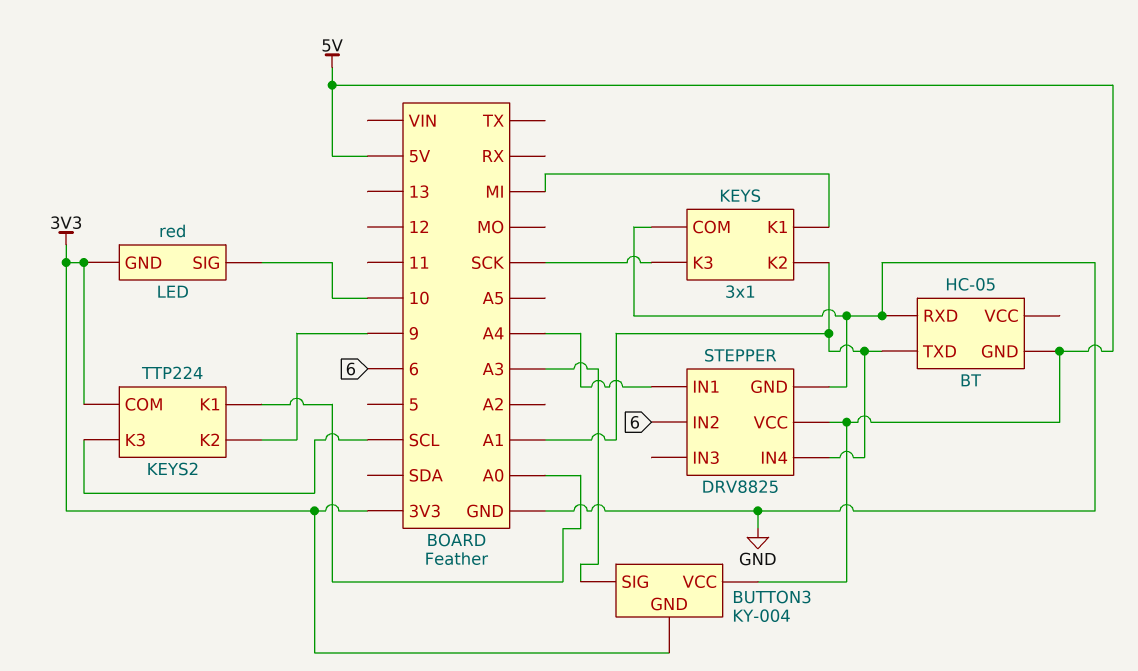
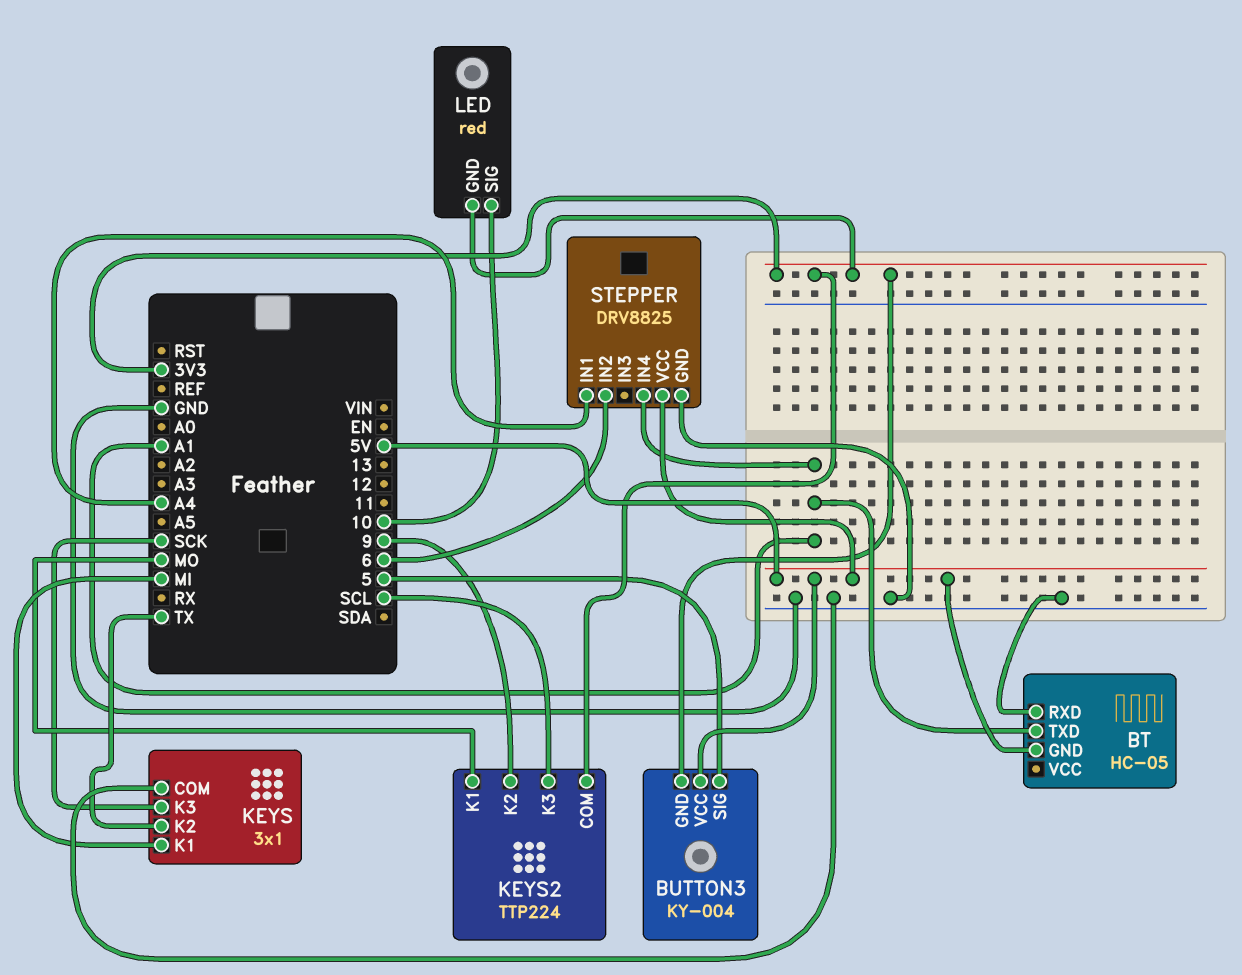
BUTTON3 pin SIG: A3 -> 5
KEYS pin K2: A1 -> TX
KEYS2 pin K1: A0 -> MO

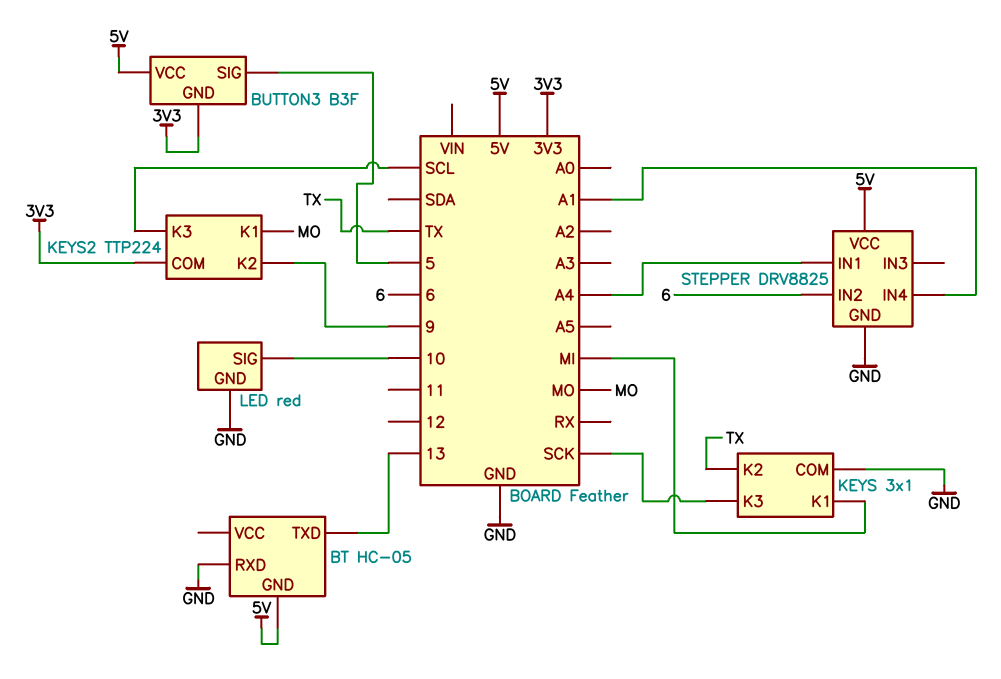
BT pin TXD: A1 -> 13
BUTTON3: KY-004 -> B3F
LED pin GND: 3V3 -> GND

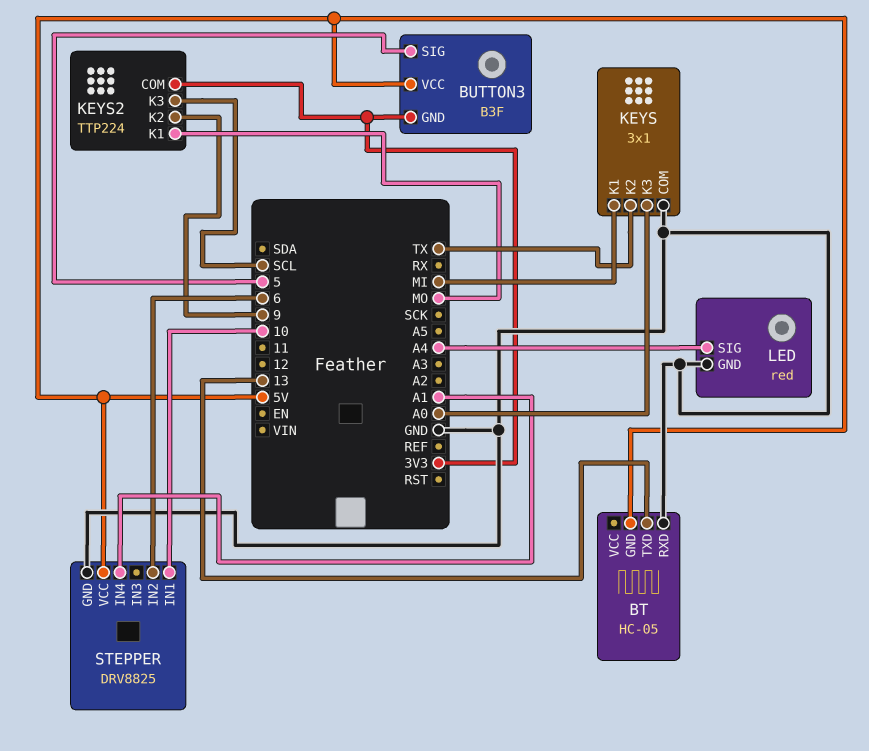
KEYS pin K3: SCK -> A0
LED pin SIG: 10 -> A4
STEPPER pin IN1: A4 -> 10

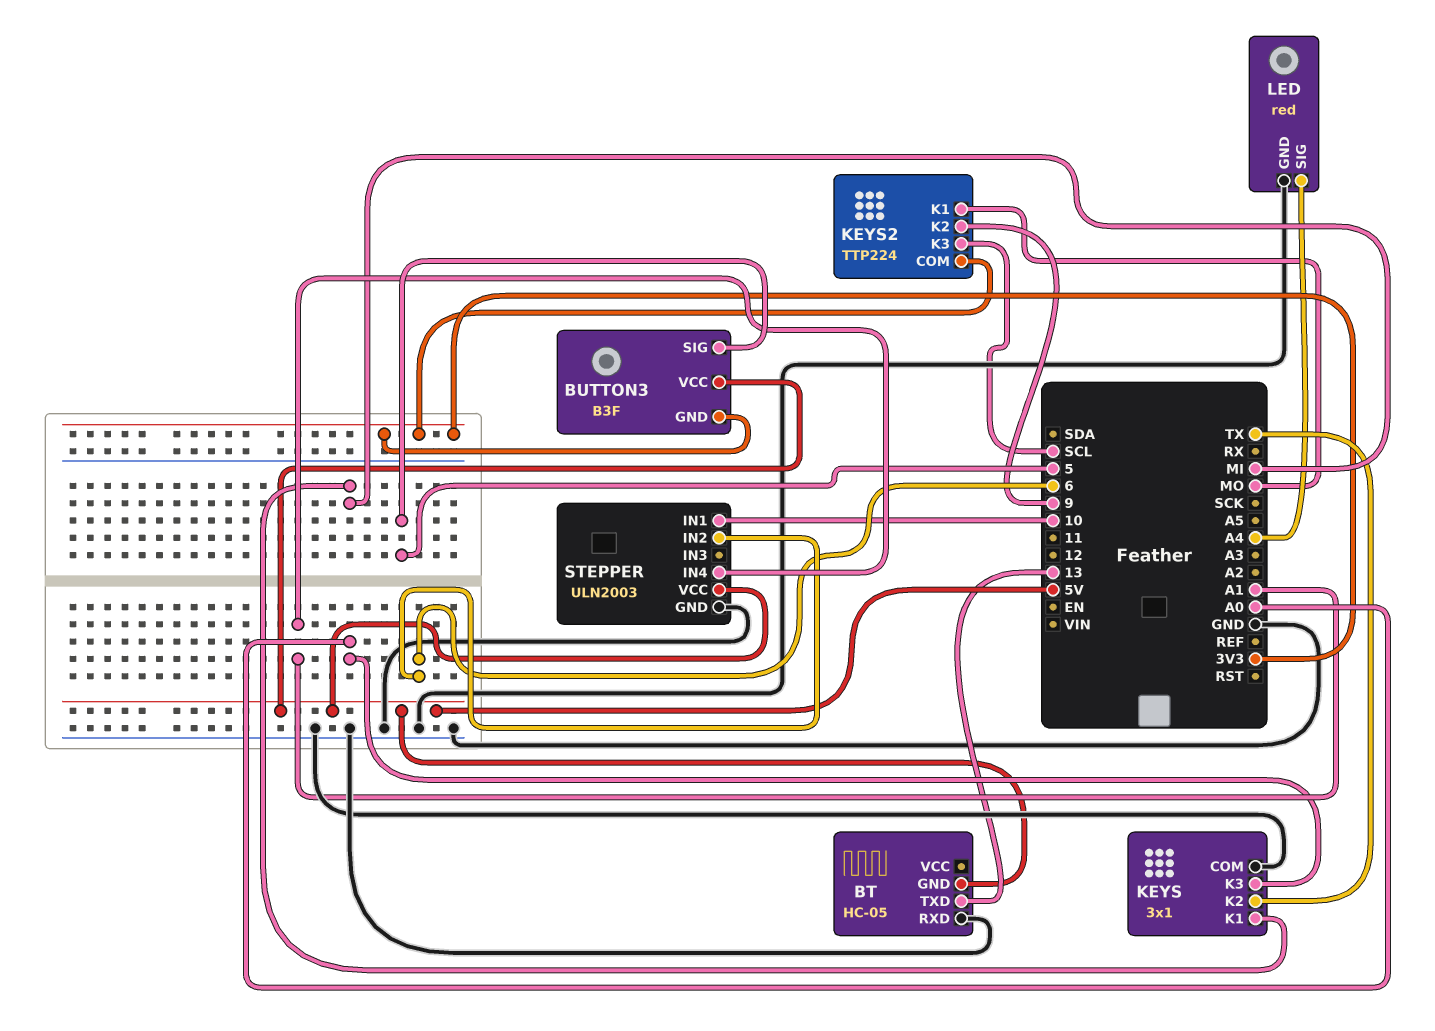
STEPPER: DRV8825 -> ULN2003

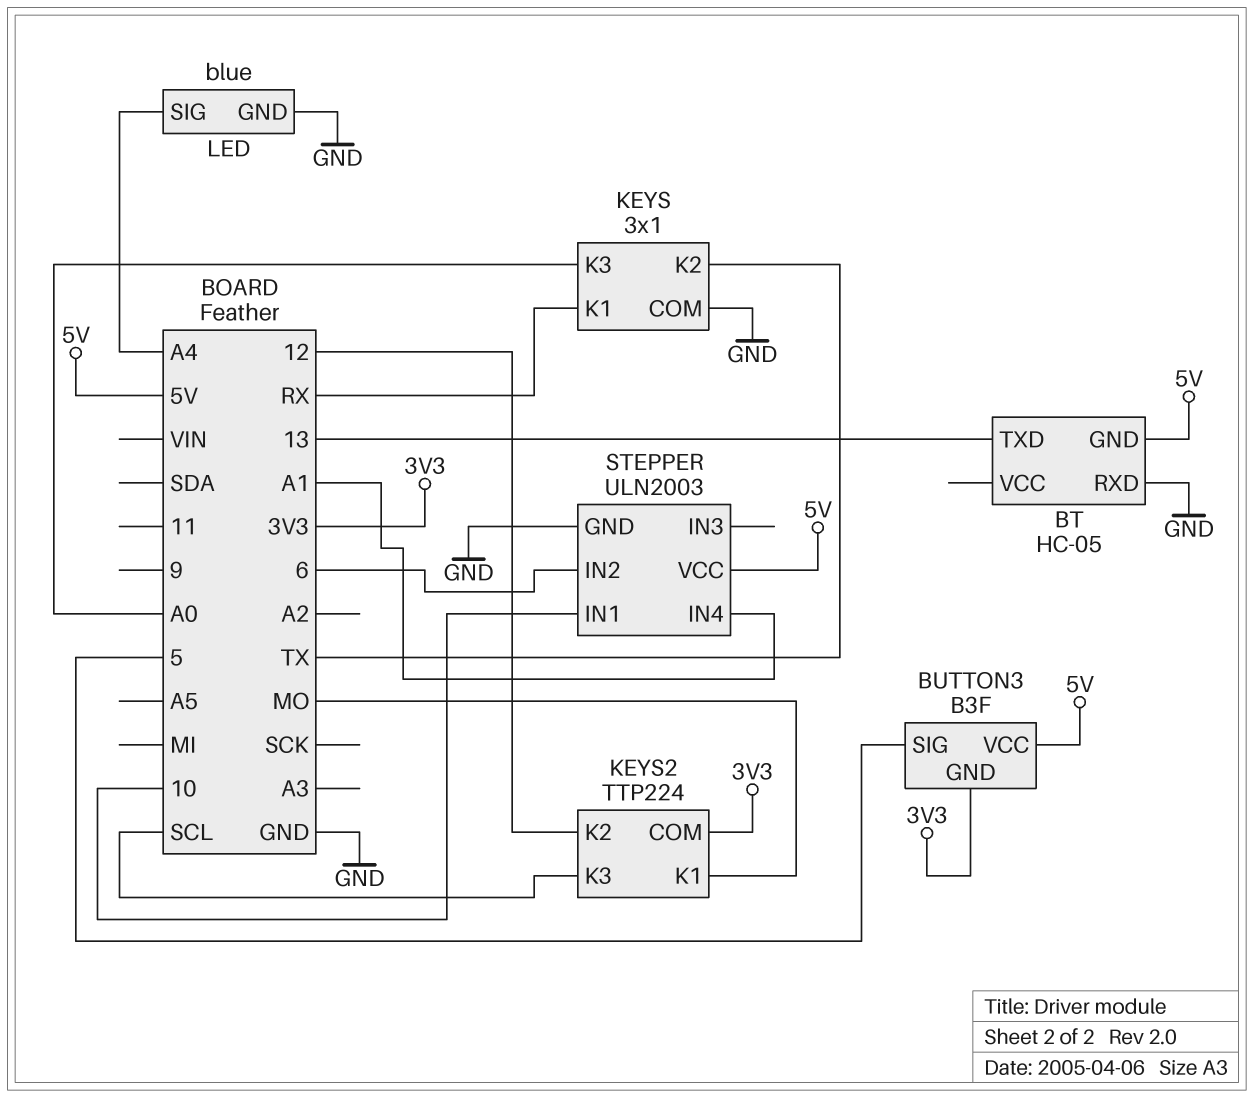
KEYS pin K1: MI -> RX
KEYS2 pin K2: 9 -> 12
LED: red -> blue

